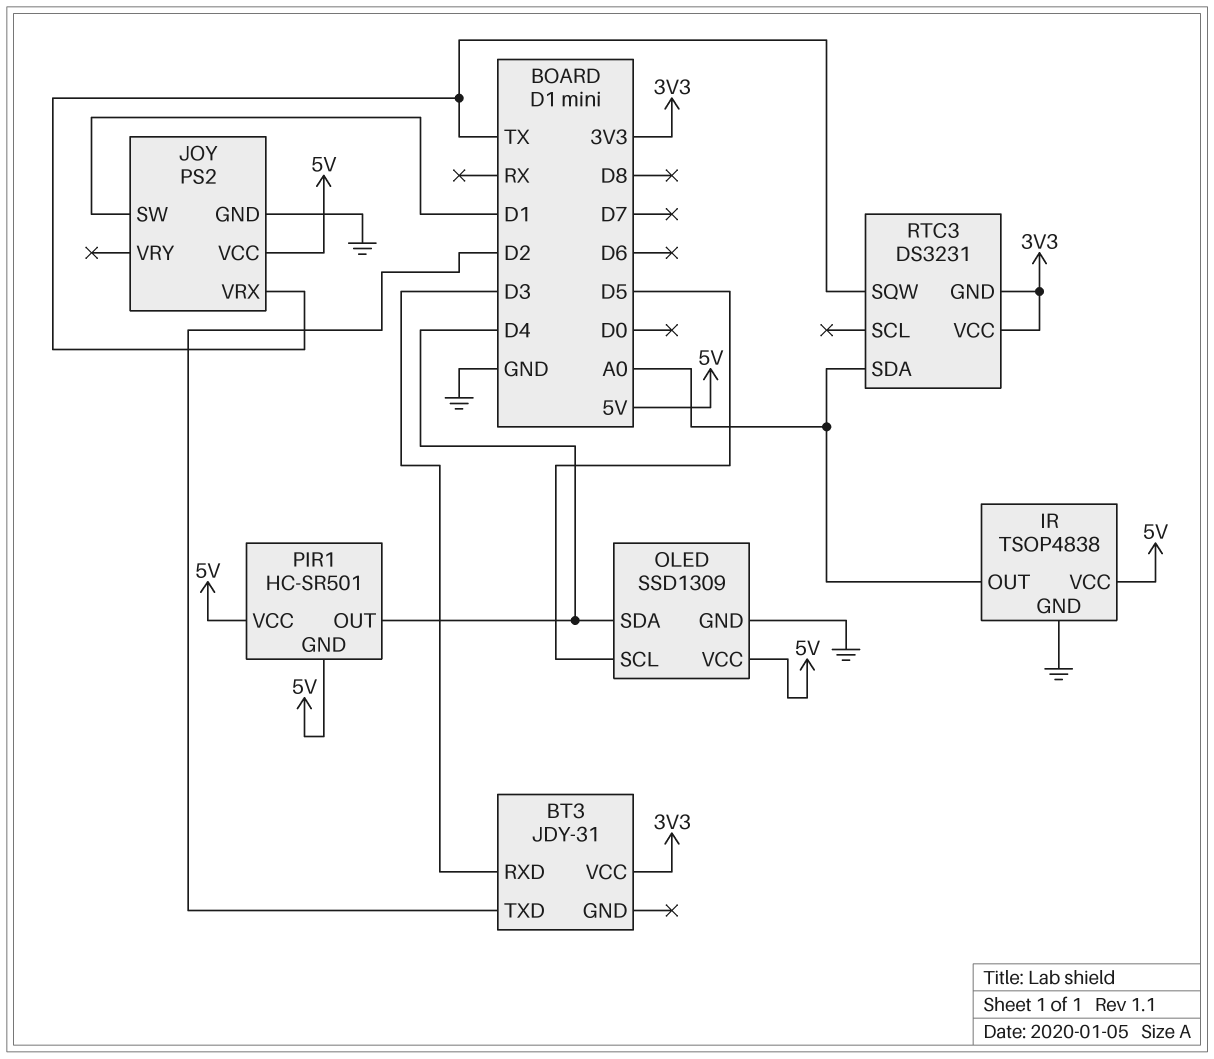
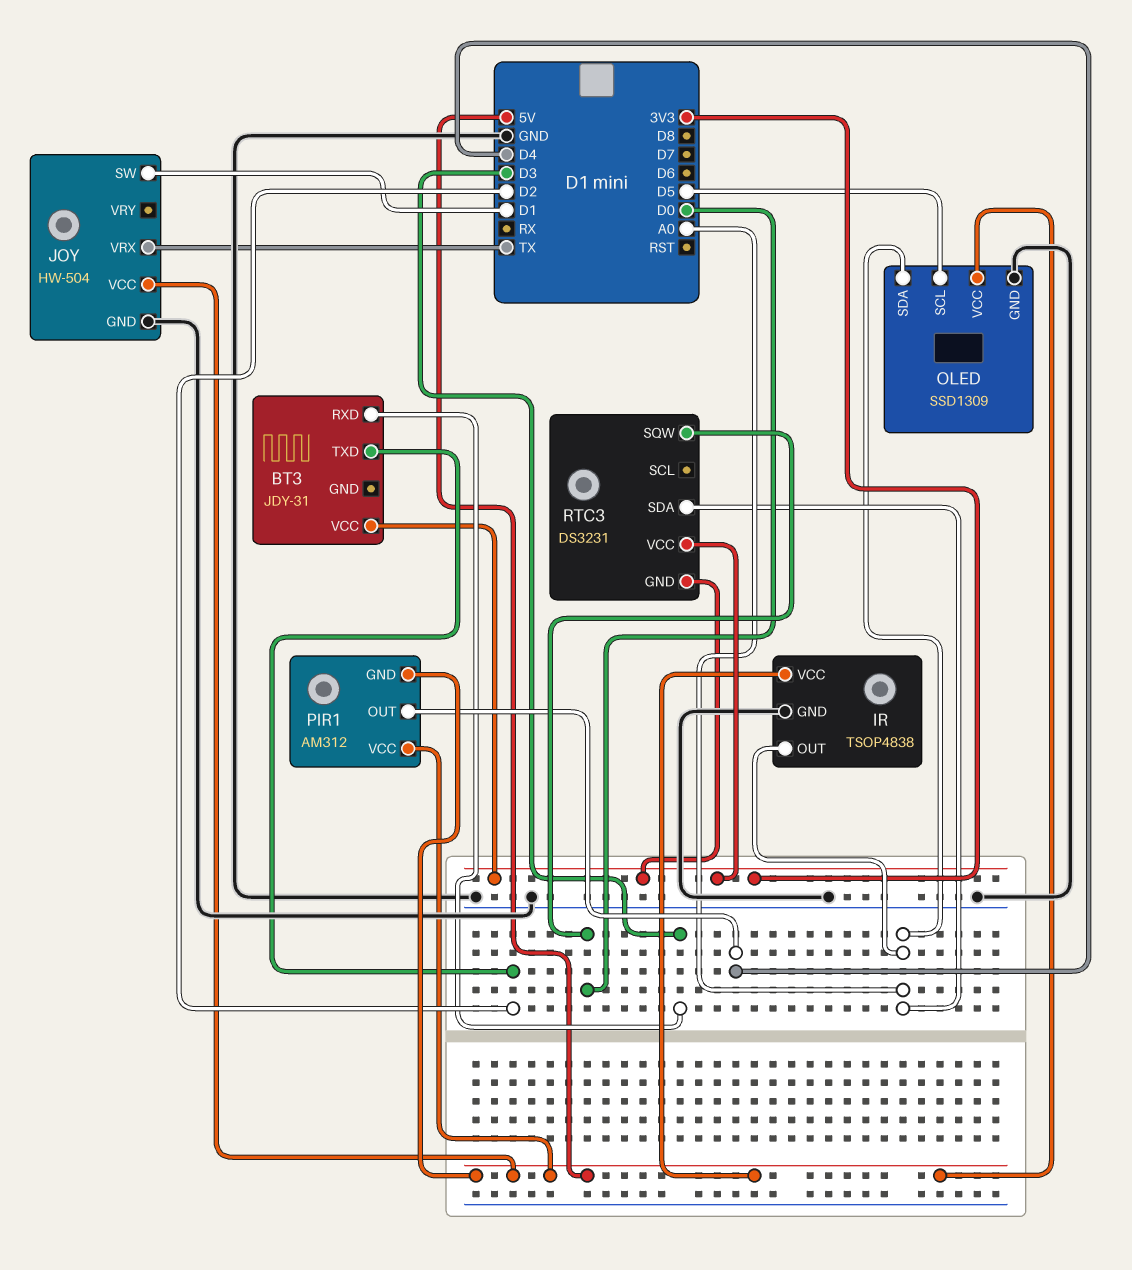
JOY: PS2 -> HW-504
OLED pin SDA: D4 -> A0
PIR1: HC-SR501 -> AM312
RTC3 pin SQW: TX -> D0

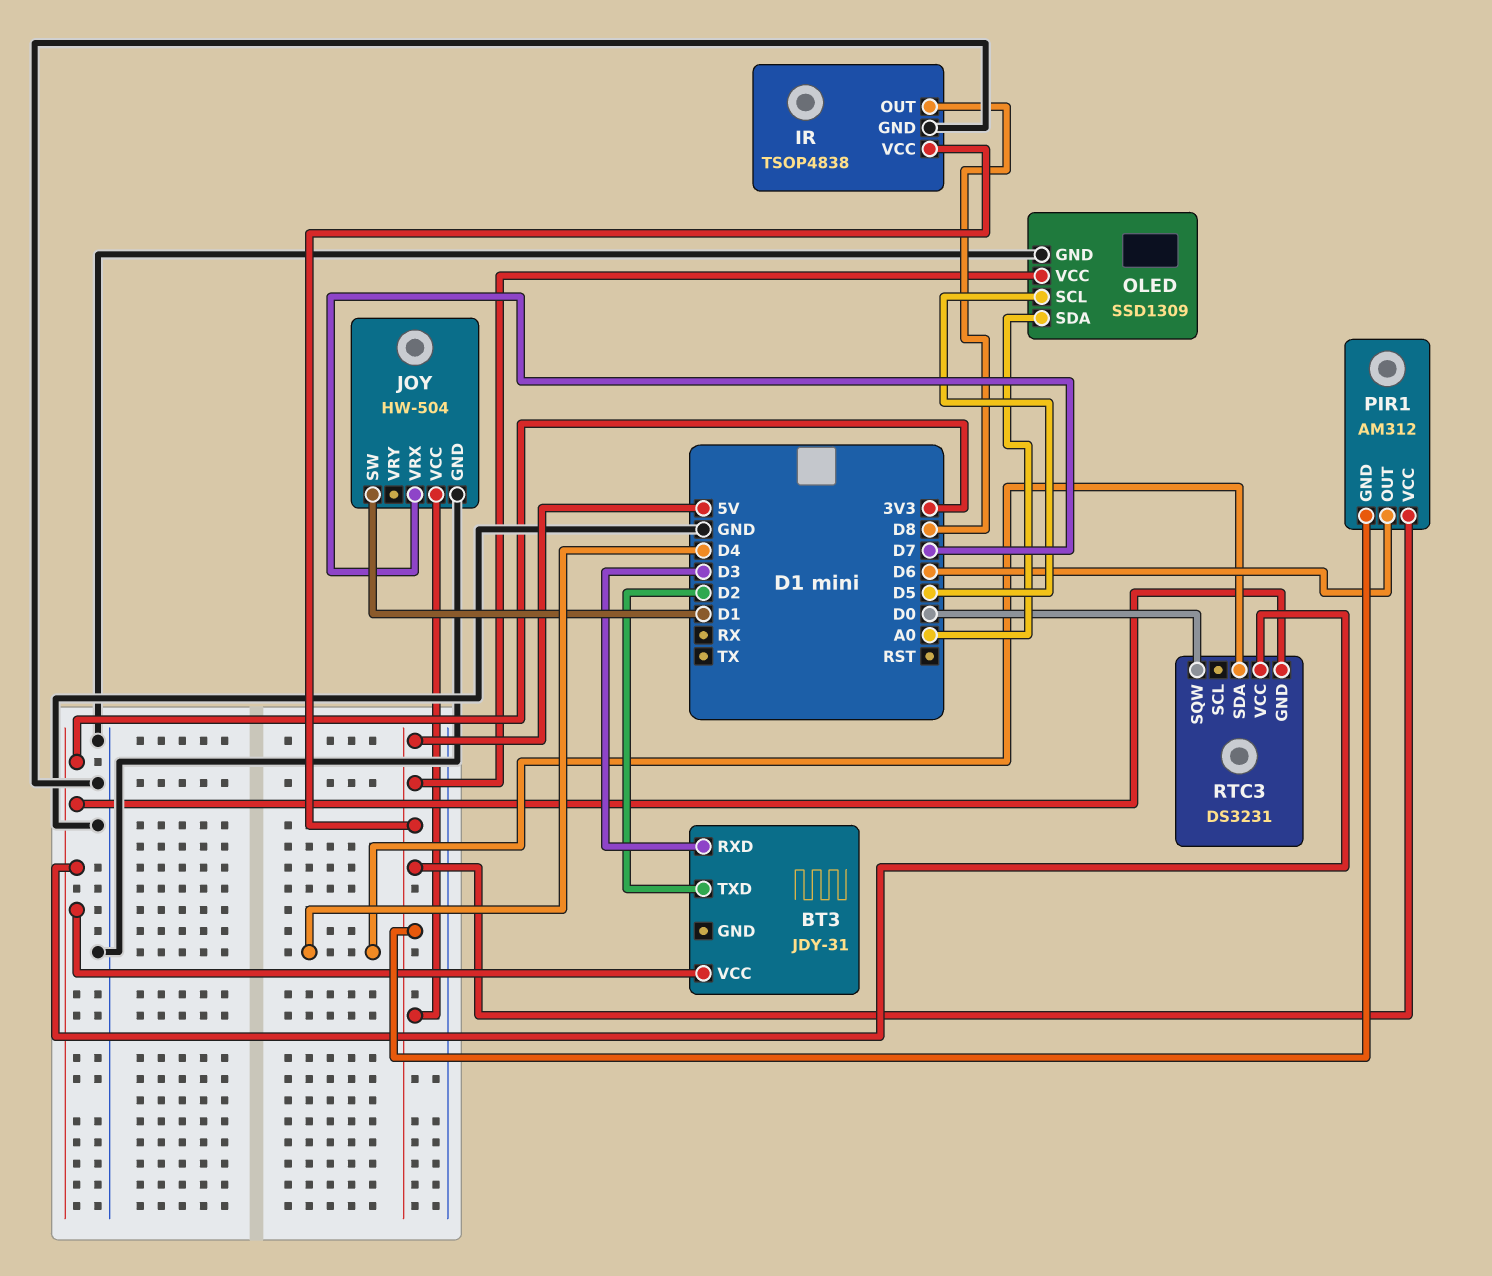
IR pin OUT: A0 -> D8
JOY pin VRX: TX -> D7
PIR1 pin OUT: D4 -> D6
RTC3 pin SDA: A0 -> D4

